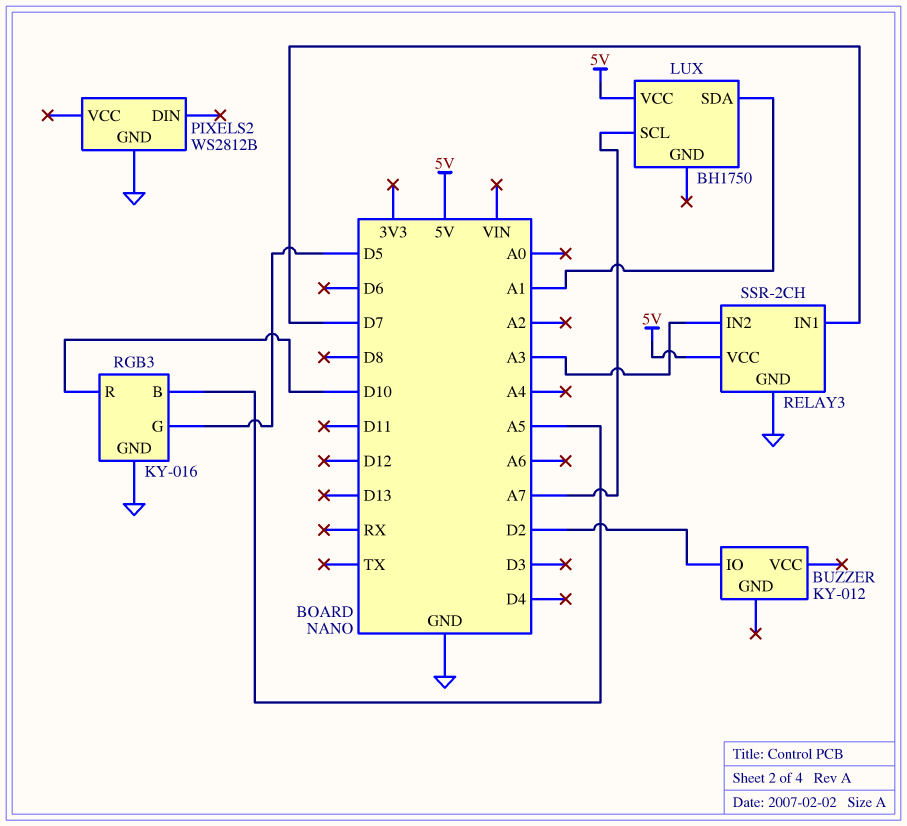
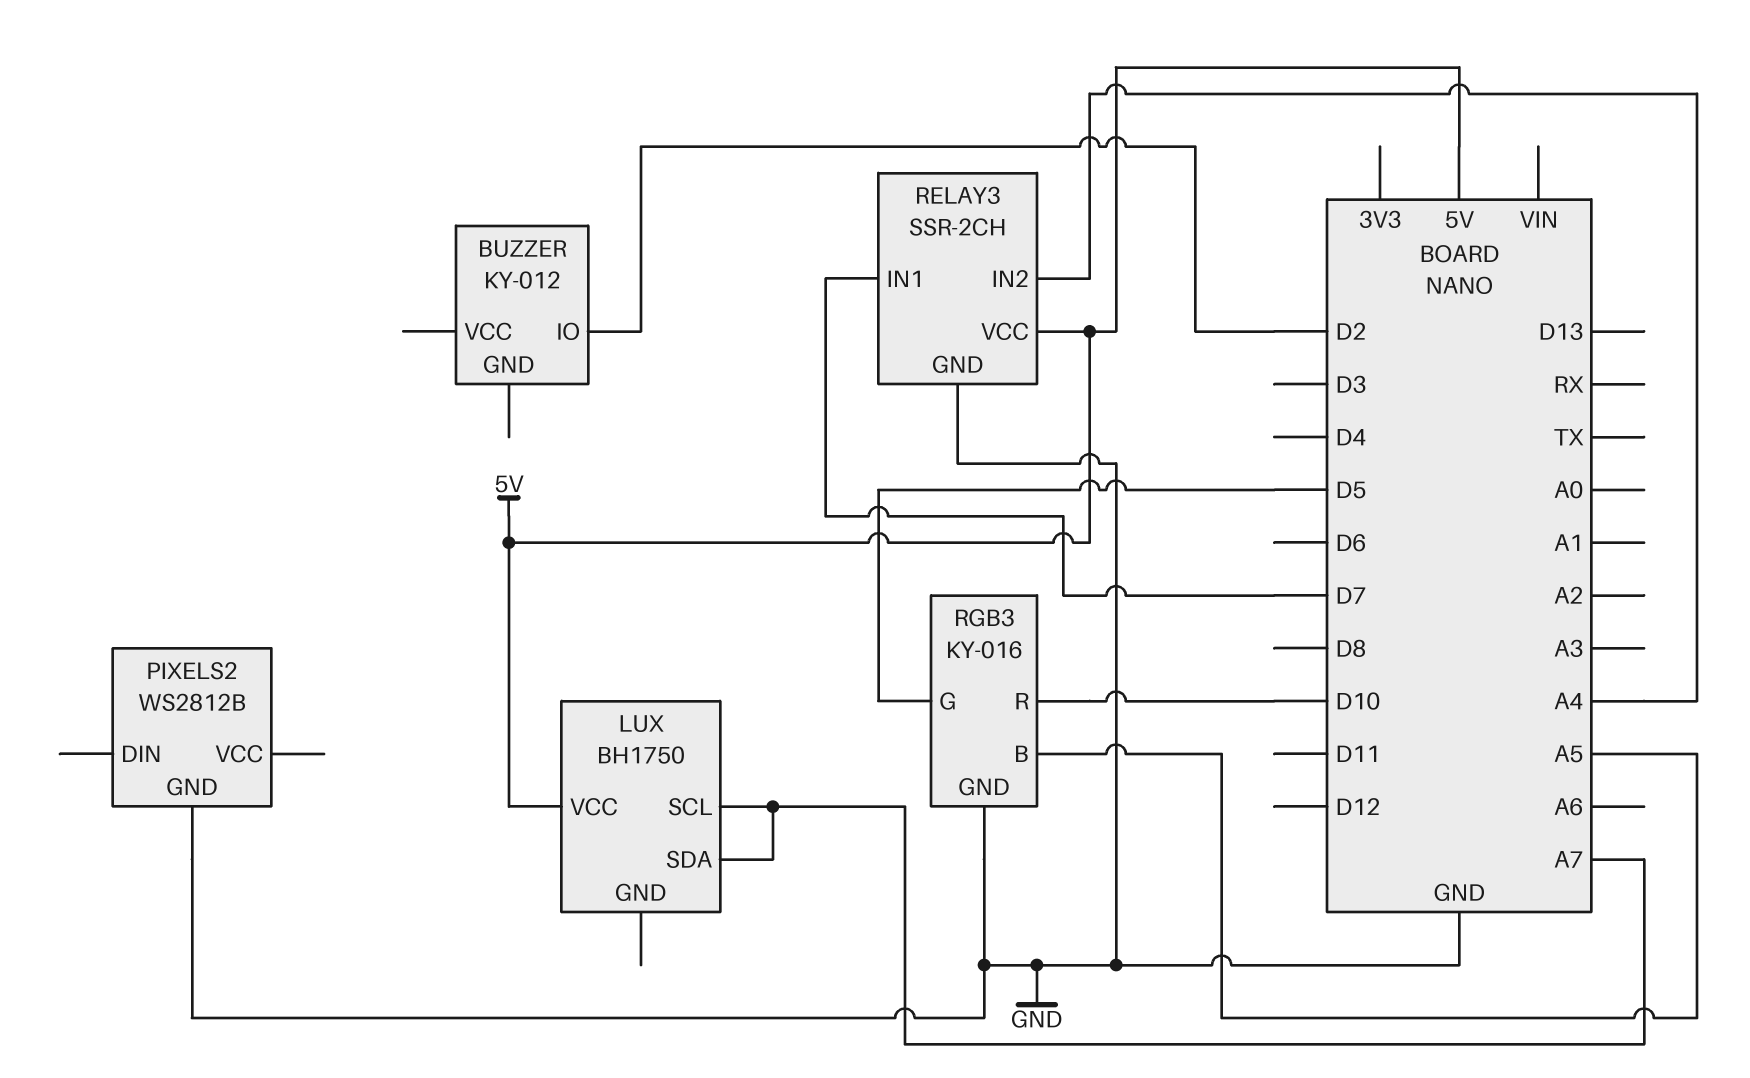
LUX pin SDA: A1 -> A7
RELAY3 pin IN2: A3 -> A4

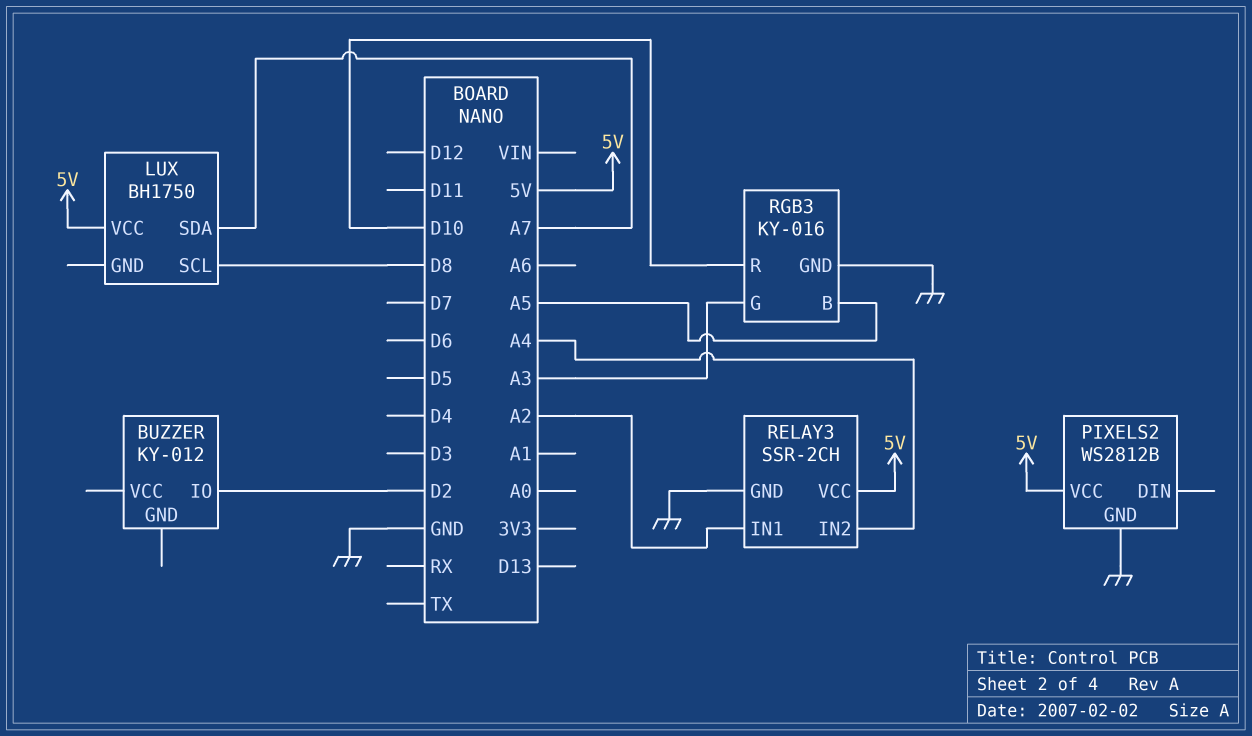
LUX pin SCL: A7 -> D8
PIXELS2 pin VCC: none -> 5V
RELAY3 pin IN1: D7 -> A2
RGB3 pin G: D5 -> A3

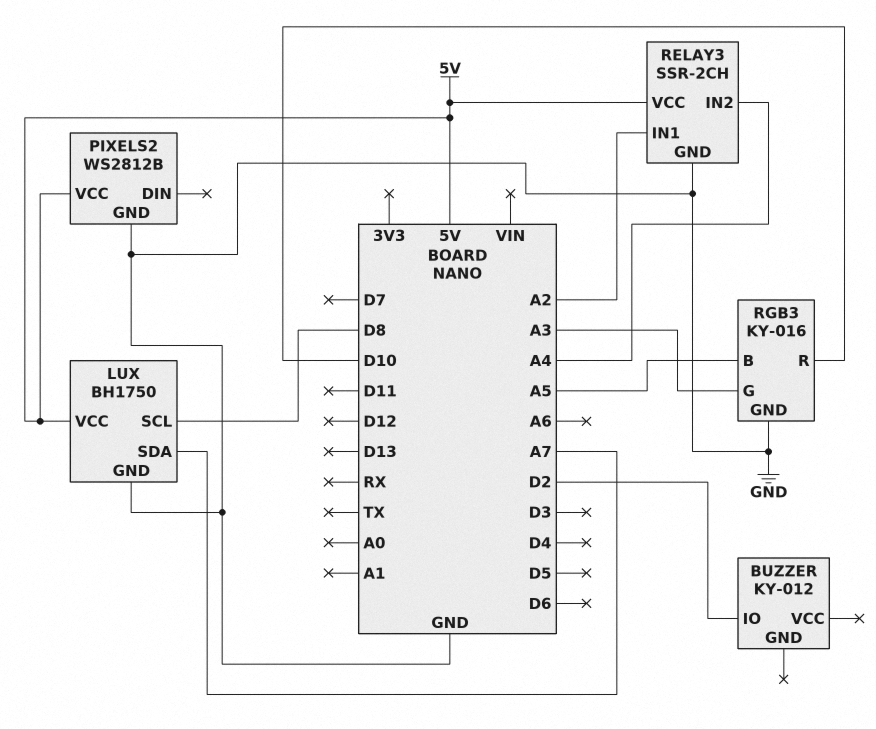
LUX pin GND: none -> GND

